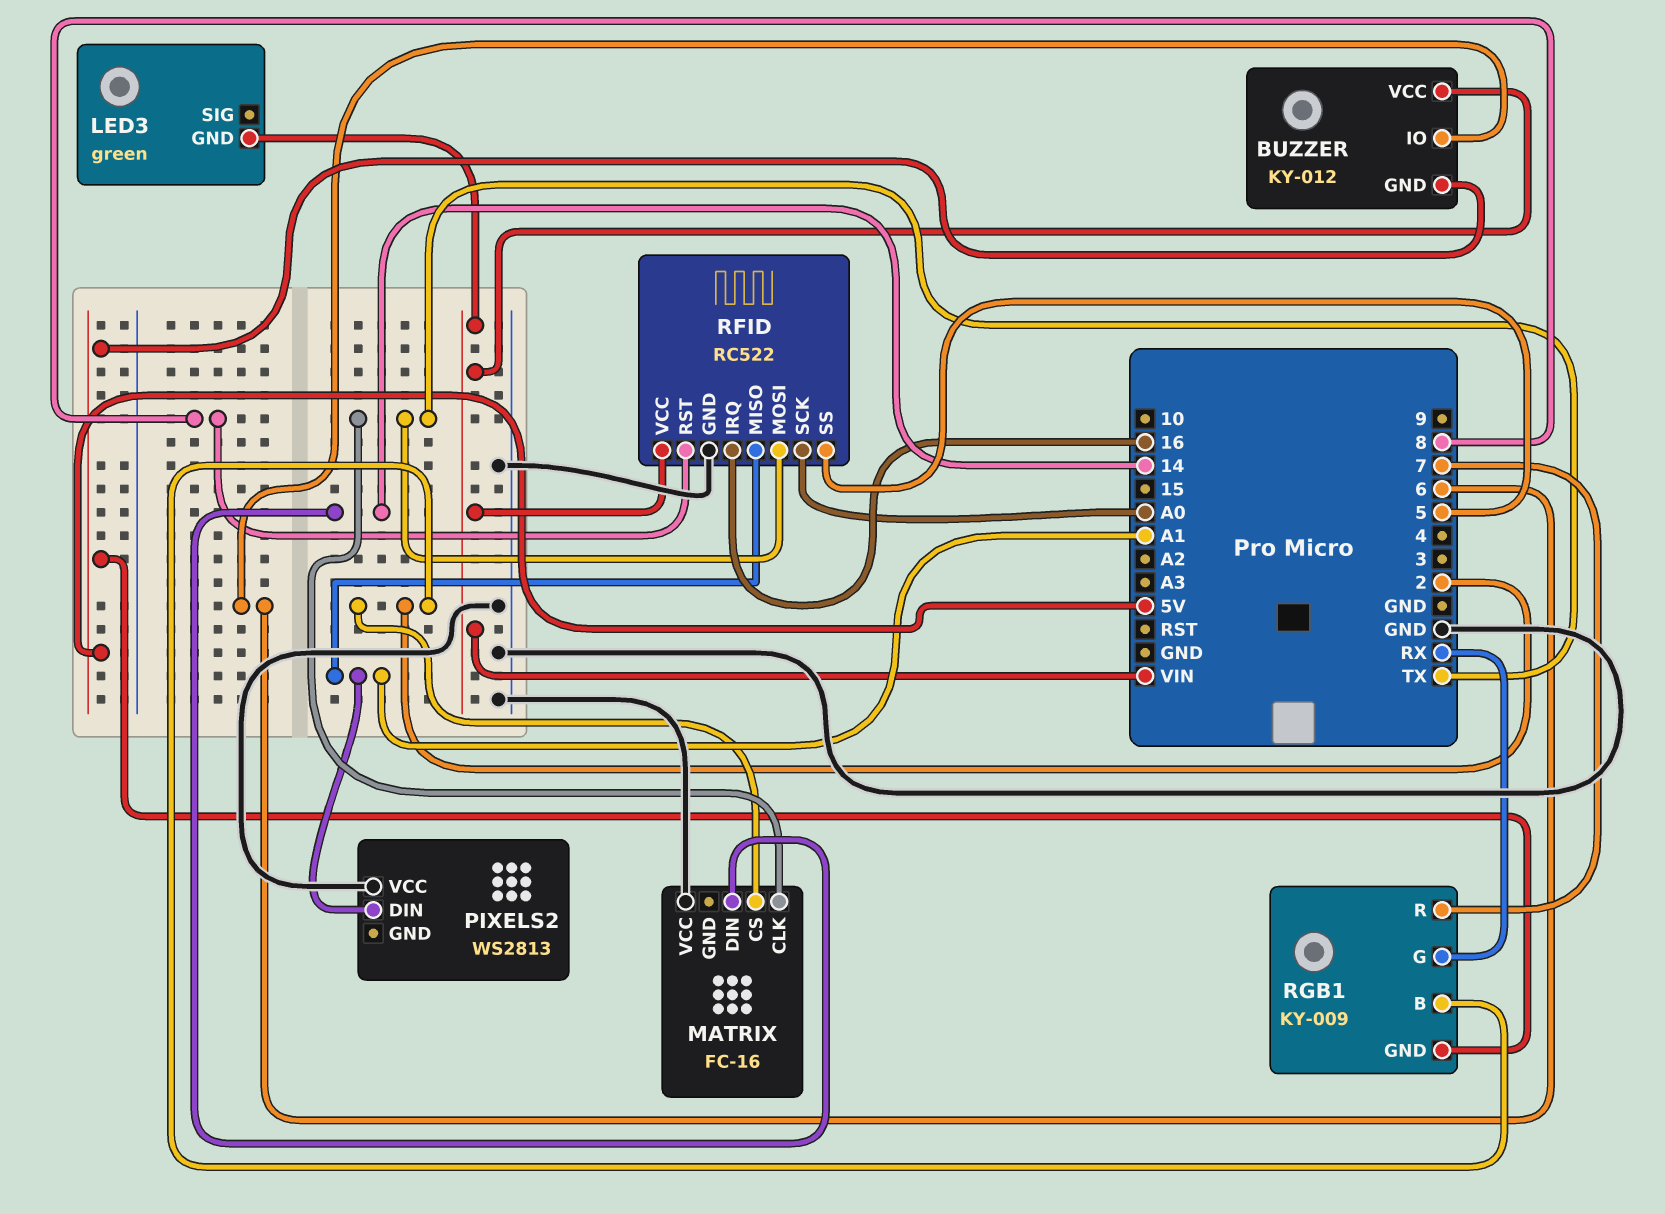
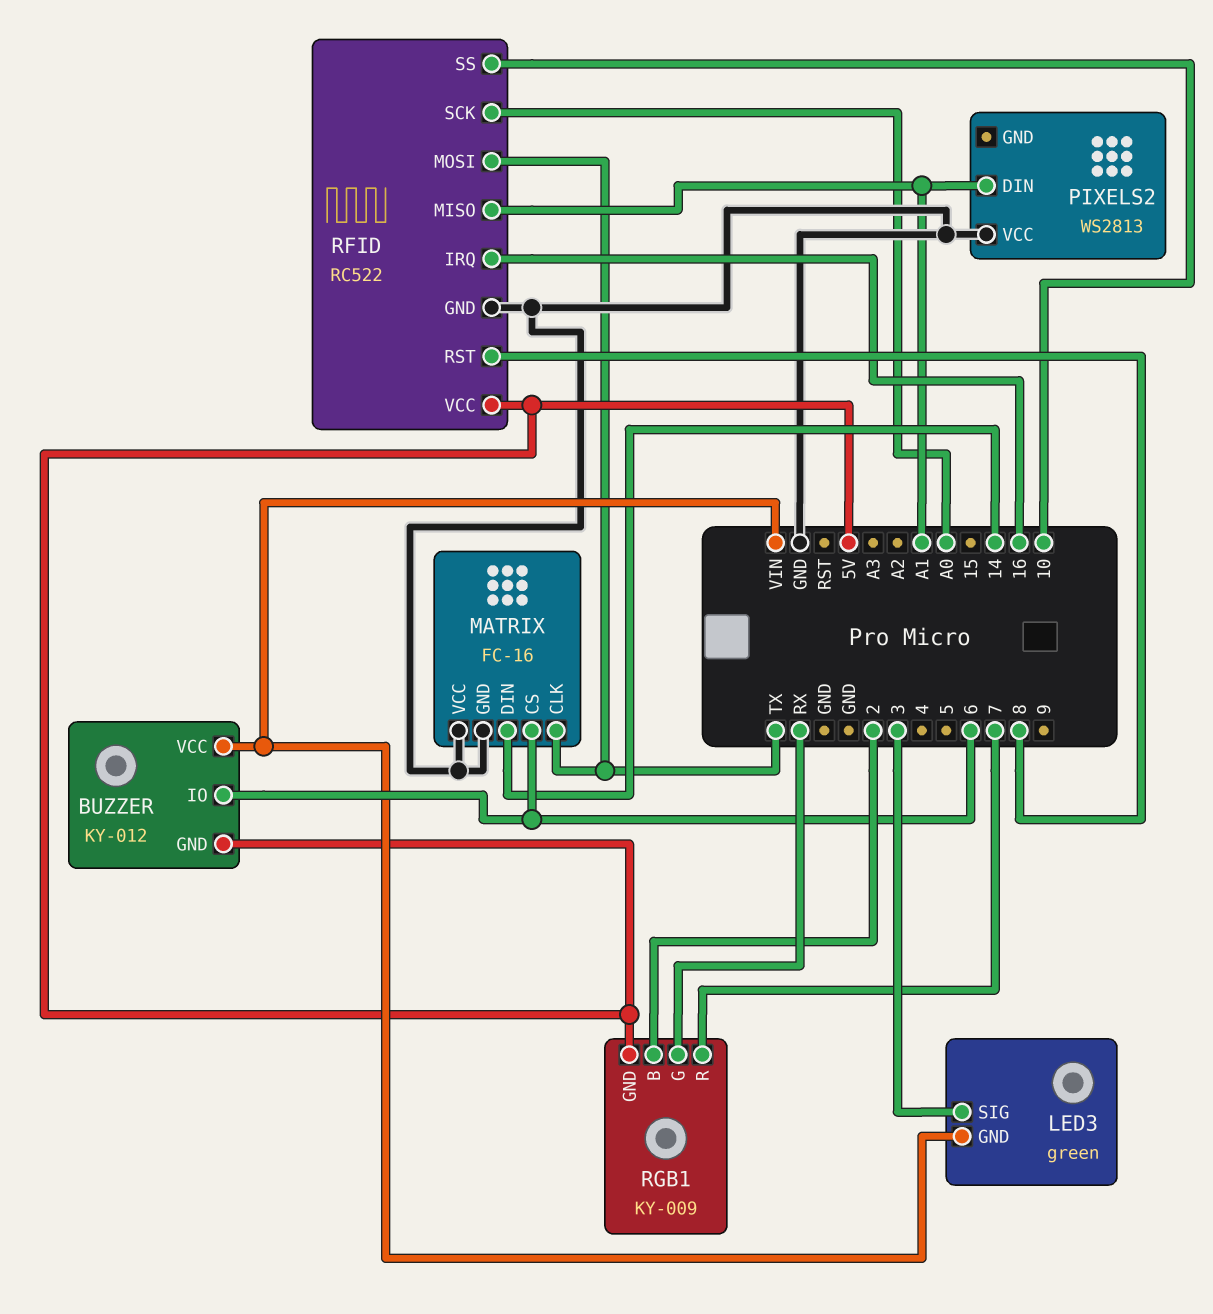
LED3 pin SIG: none -> 3
MATRIX pin CS: 2 -> 6
MATRIX pin GND: none -> GND
RFID pin SS: 5 -> 10
RFID pin VCC: VIN -> 5V

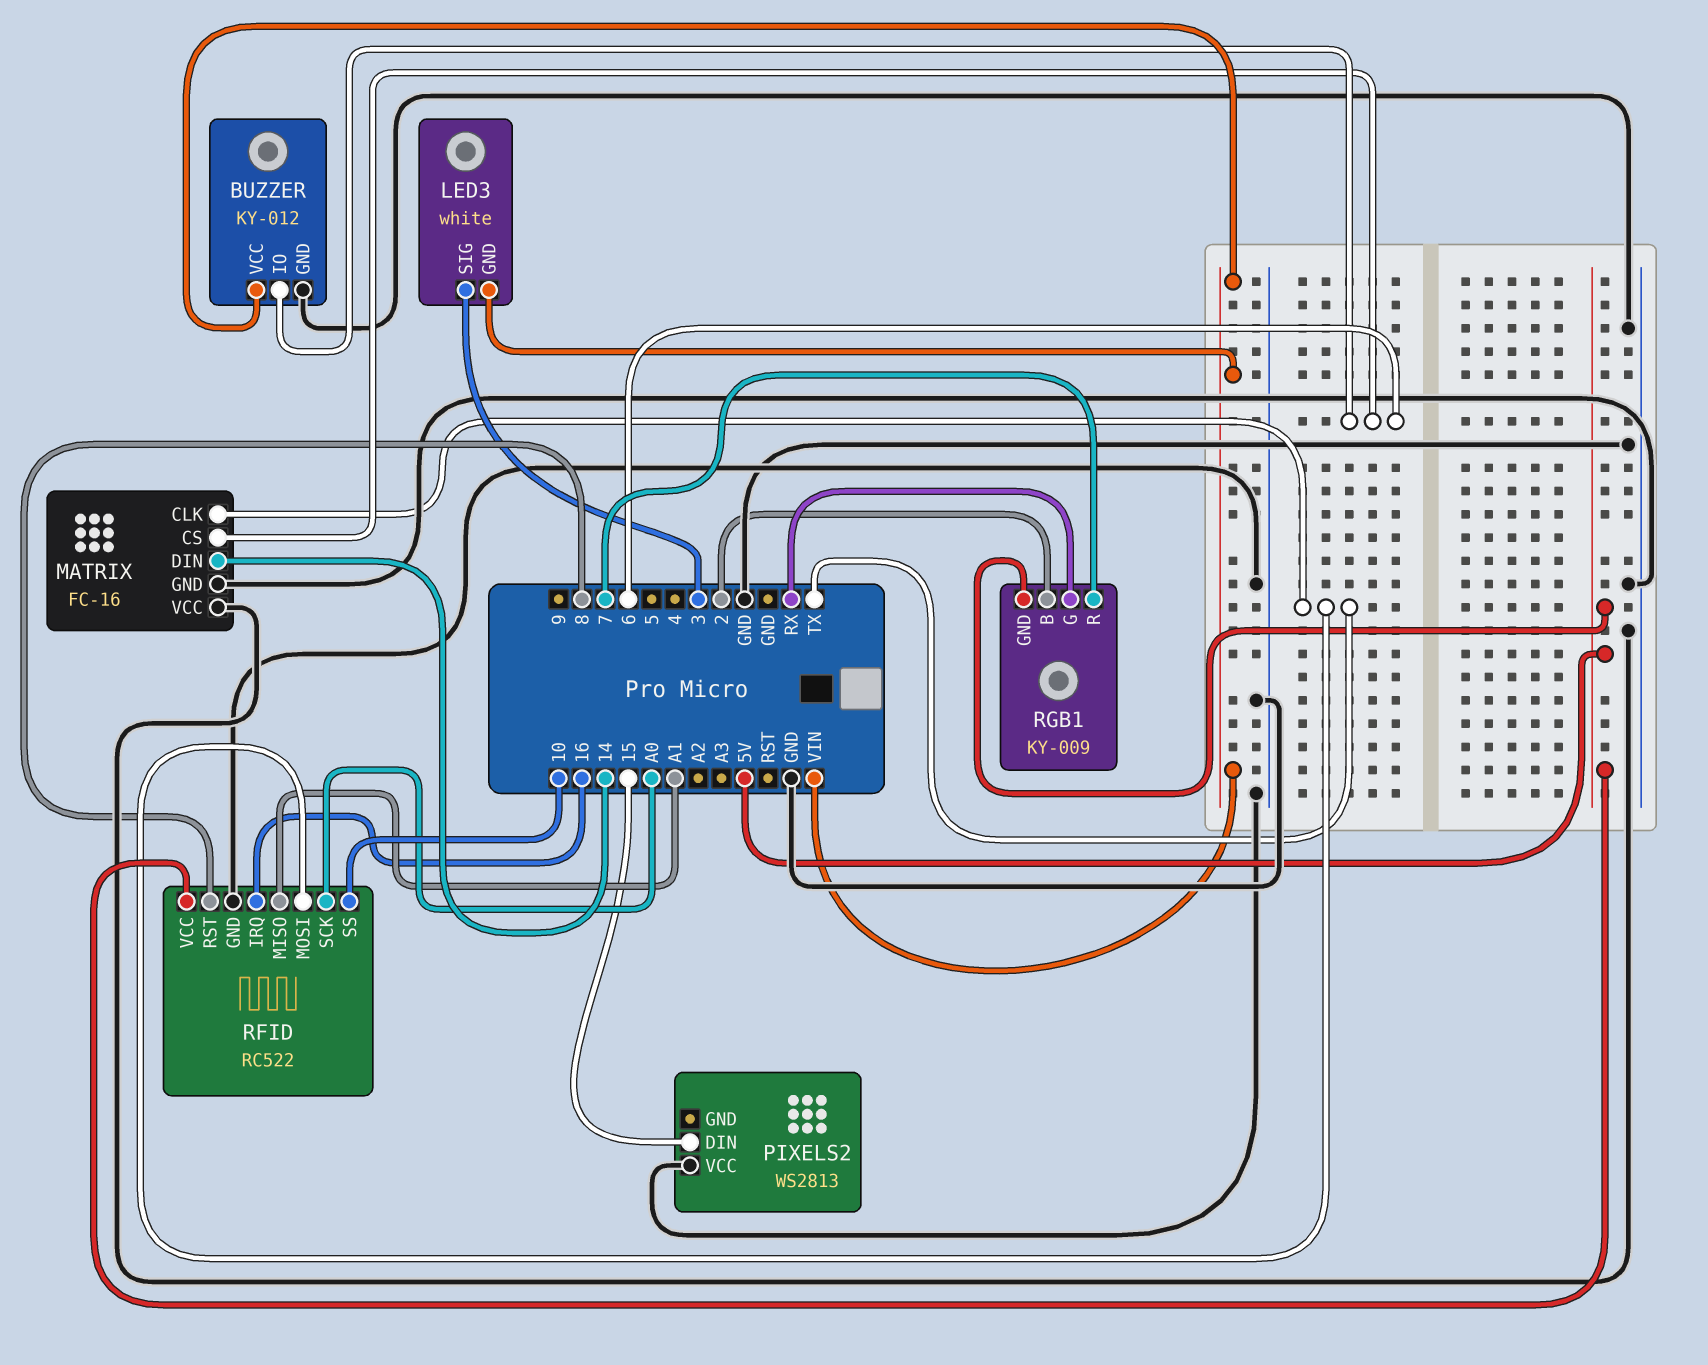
BUZZER pin GND: 5V -> GND
LED3: green -> white
PIXELS2 pin DIN: A1 -> 15

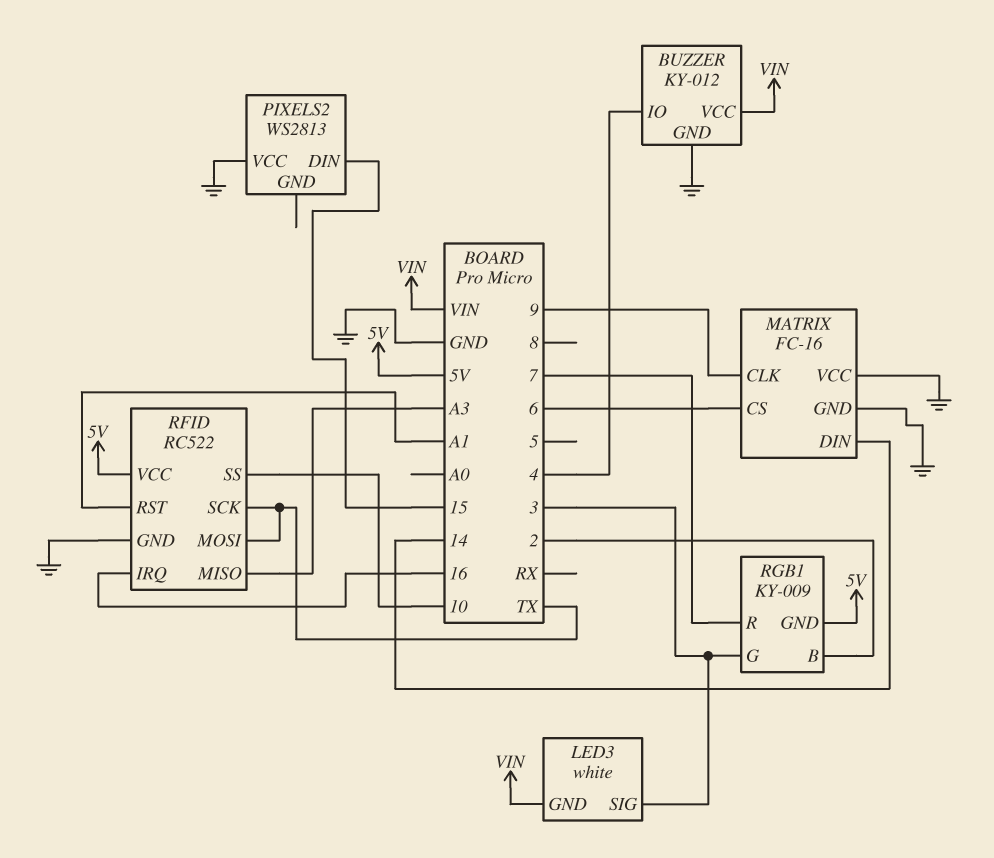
BUZZER pin IO: 6 -> 4
MATRIX pin CLK: TX -> 9
RFID pin MISO: A1 -> A3
RFID pin RST: 8 -> A1
RFID pin SCK: A0 -> TX
RGB1 pin G: RX -> 3

